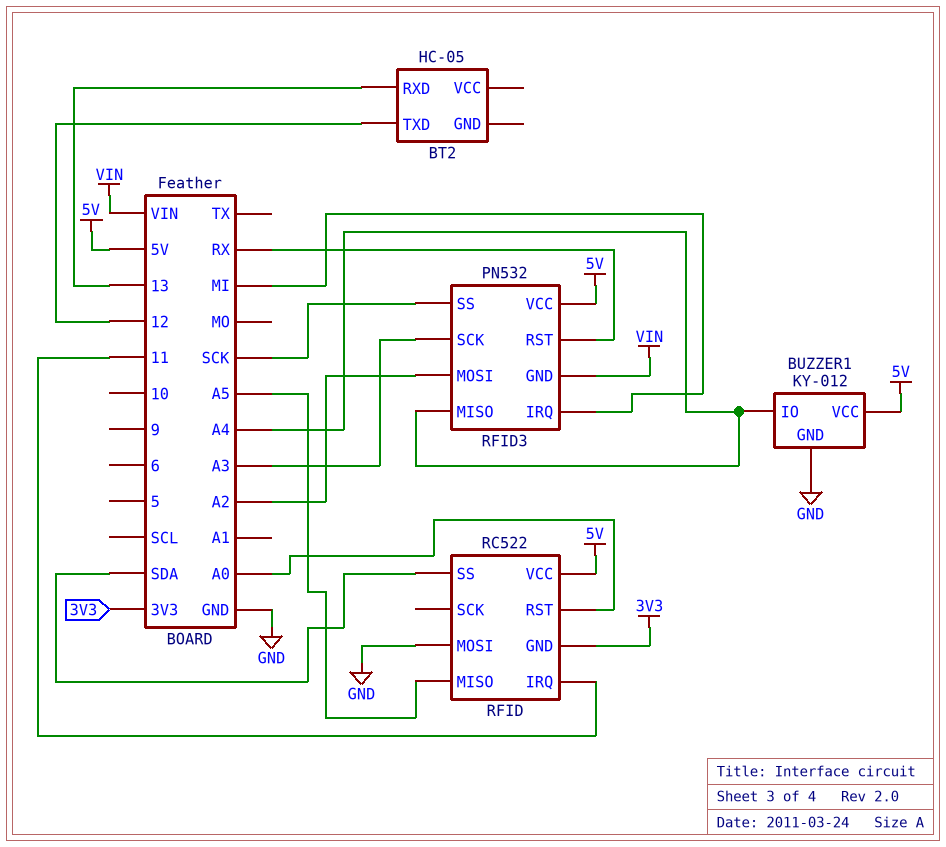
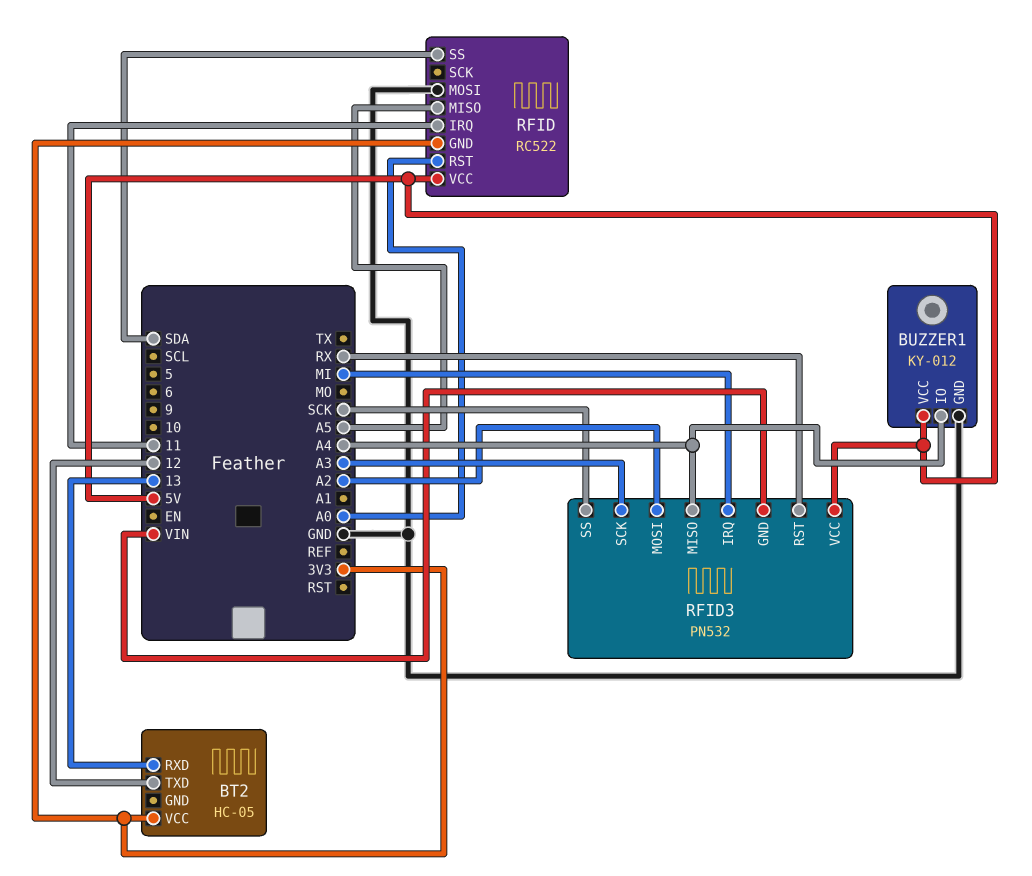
BT2 pin VCC: none -> 3V3

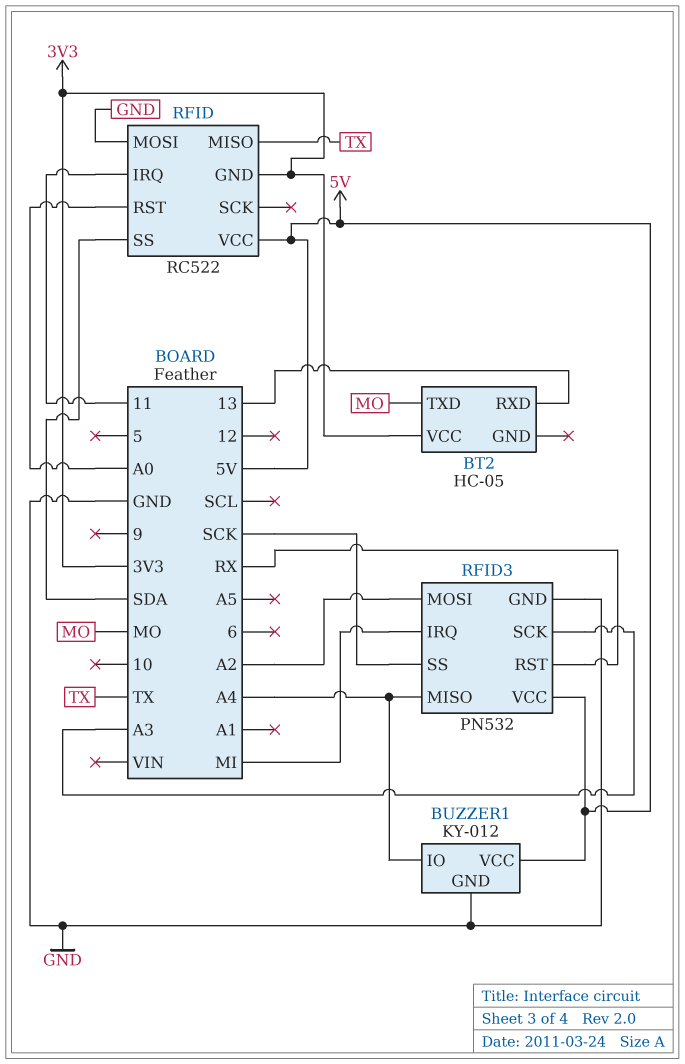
BT2 pin TXD: 12 -> MO
RFID pin MISO: A5 -> TX
RFID3 pin GND: VIN -> GND

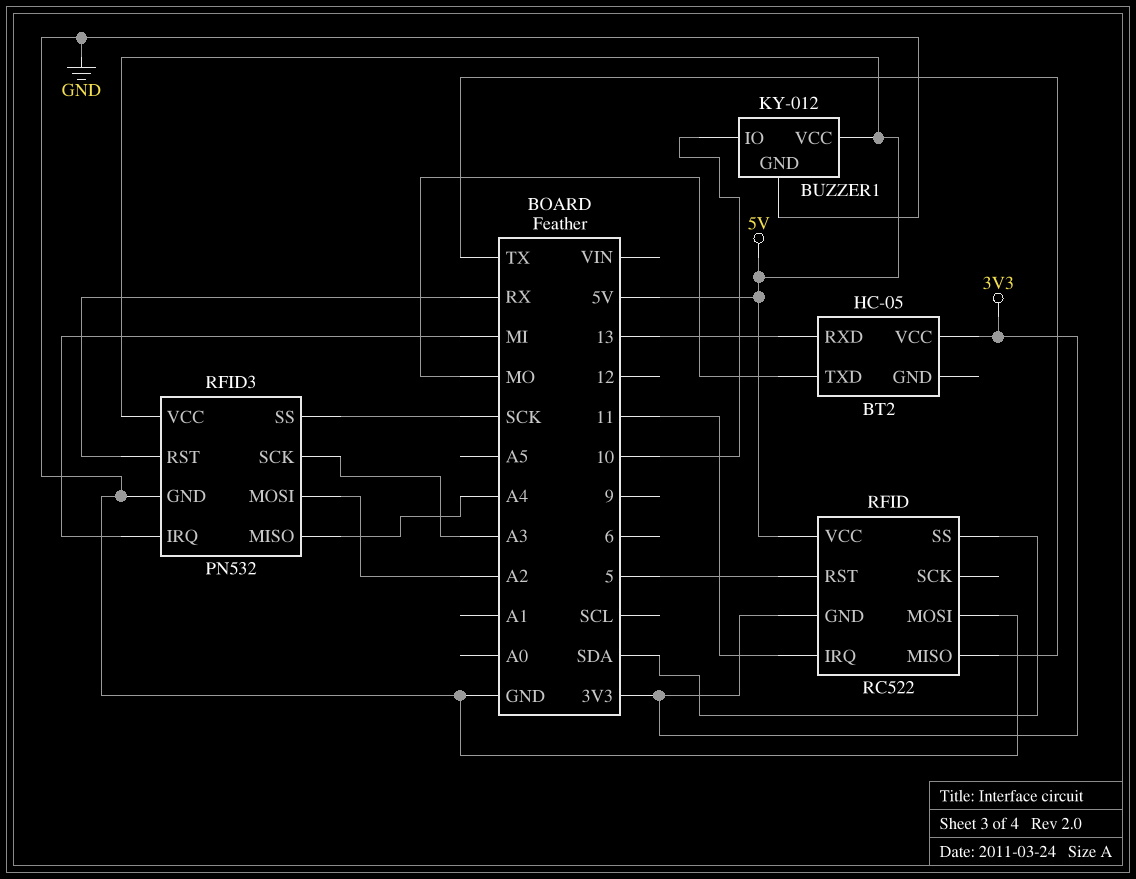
BUZZER1 pin IO: A4 -> 10
RFID pin RST: A0 -> 5

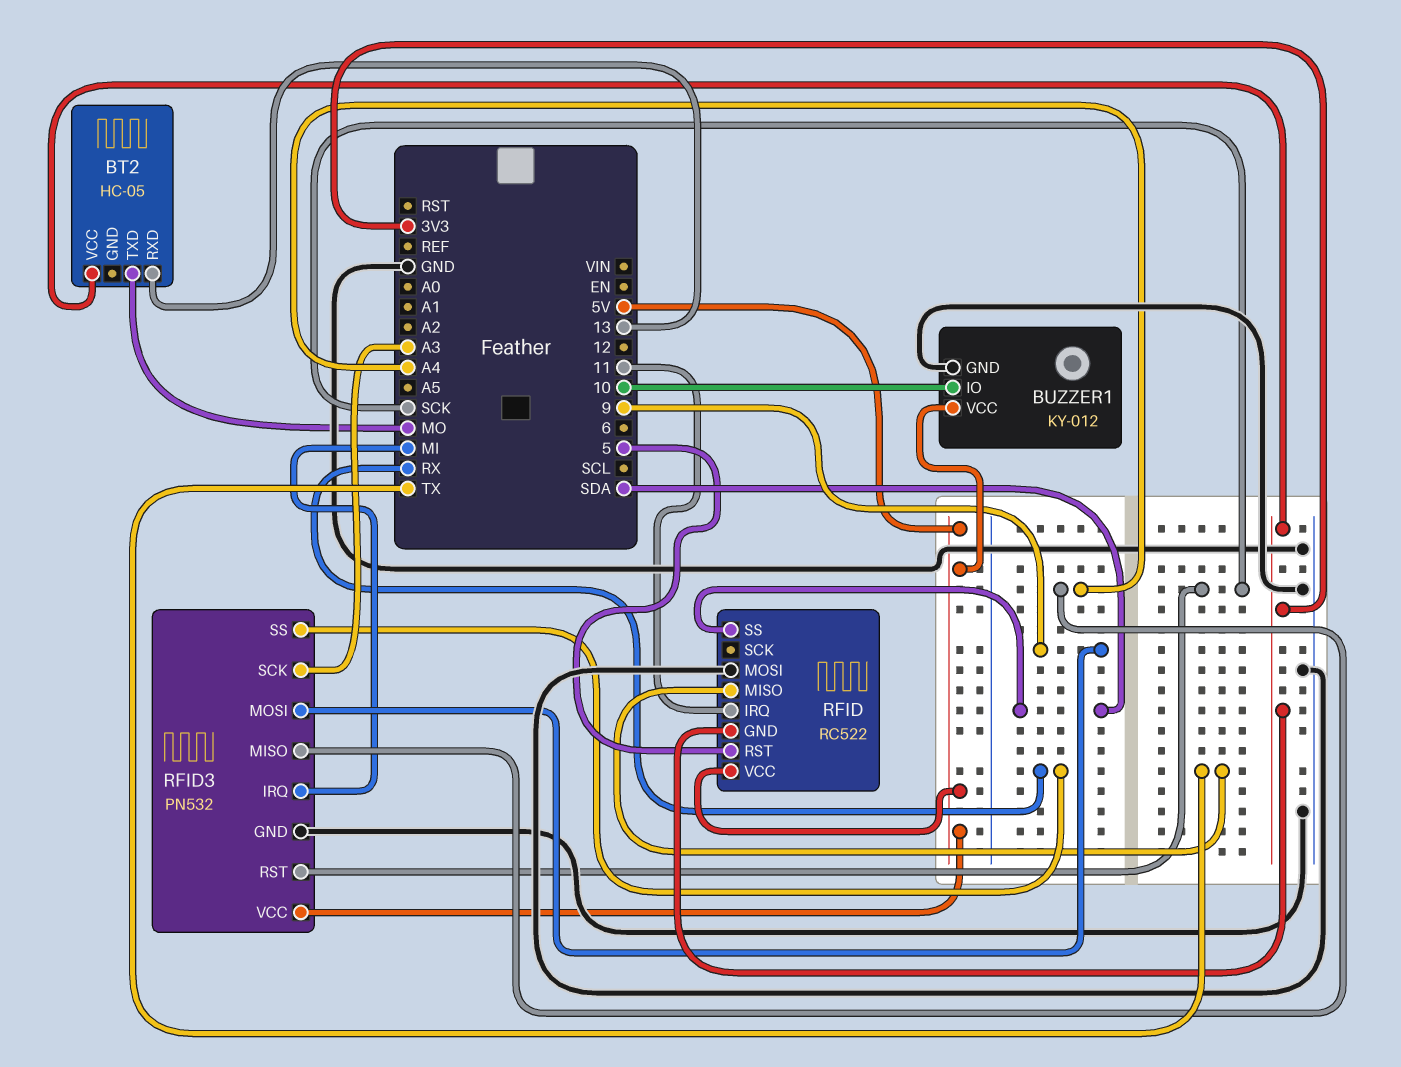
RFID3 pin MOSI: A2 -> 9
RFID3 pin RST: RX -> SCK
RFID3 pin SS: SCK -> RX

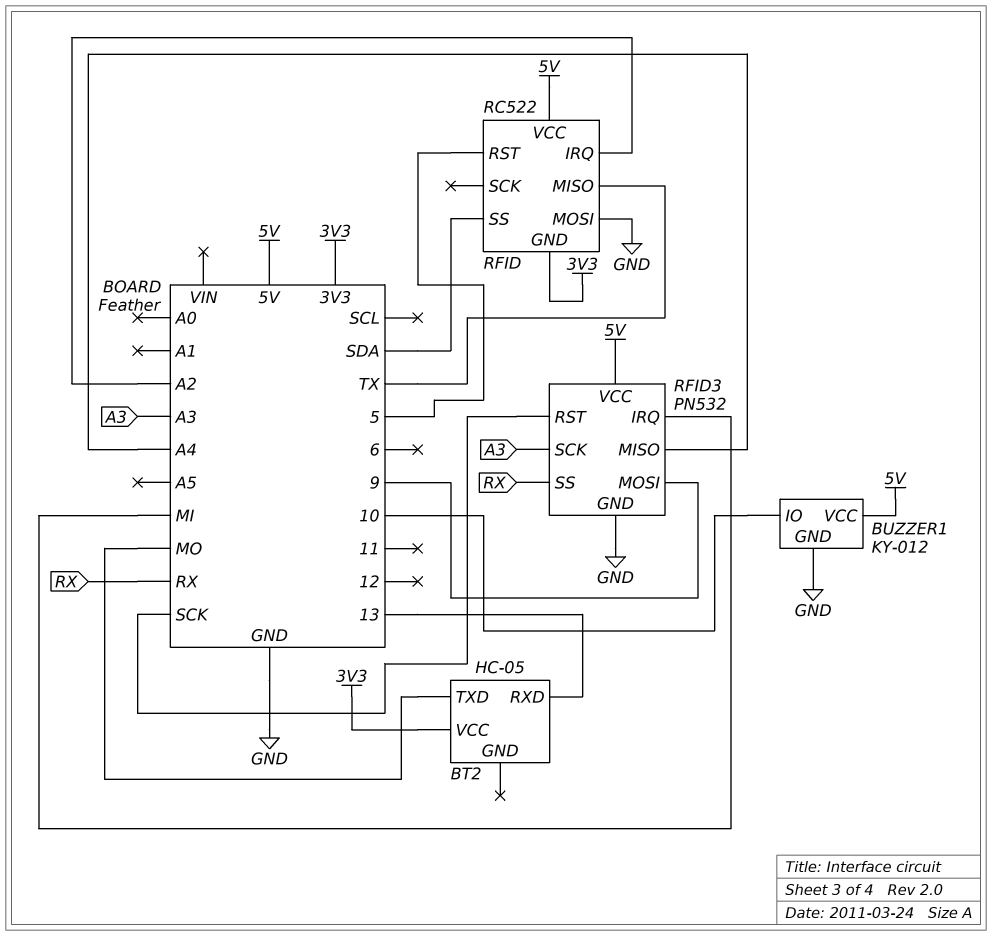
RFID pin IRQ: 11 -> A2

